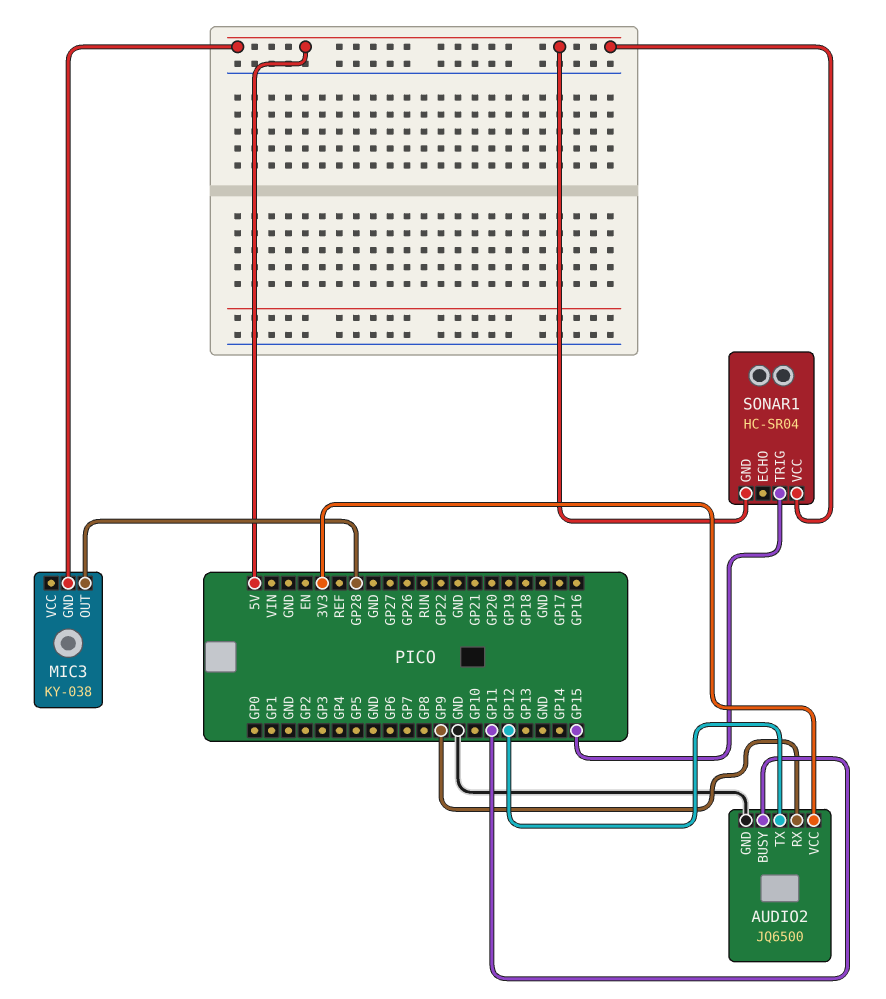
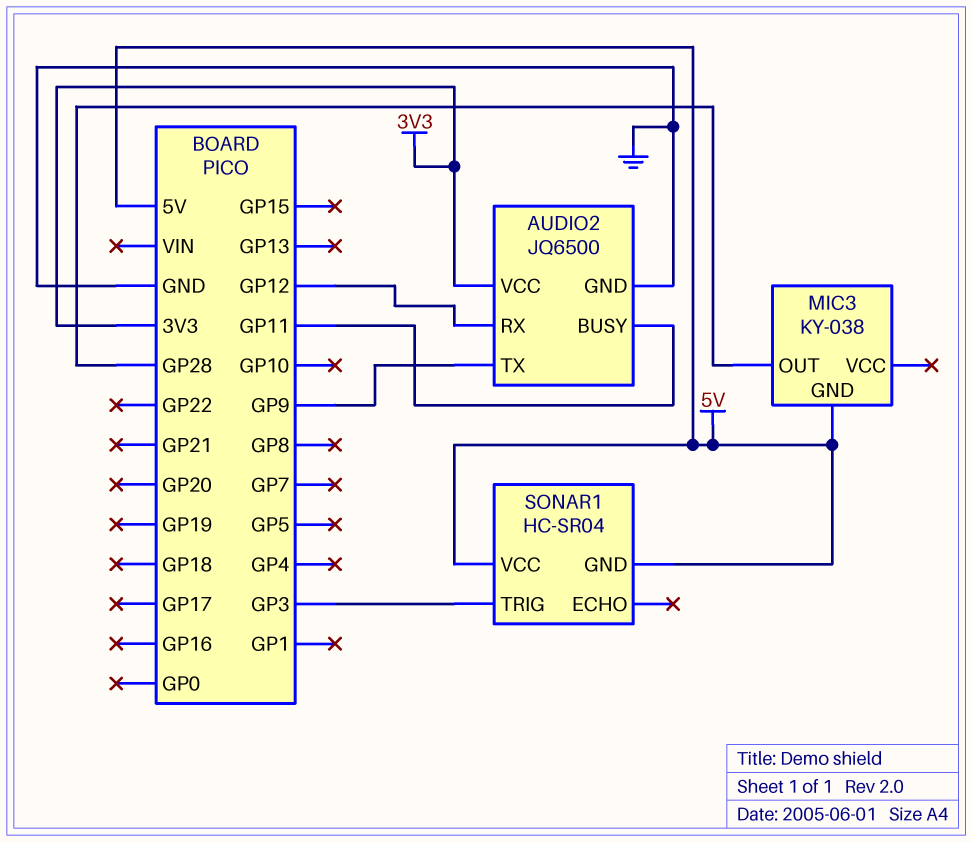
AUDIO2 pin RX: GP9 -> GP12
AUDIO2 pin TX: GP12 -> GP9
SONAR1 pin TRIG: GP15 -> GP3

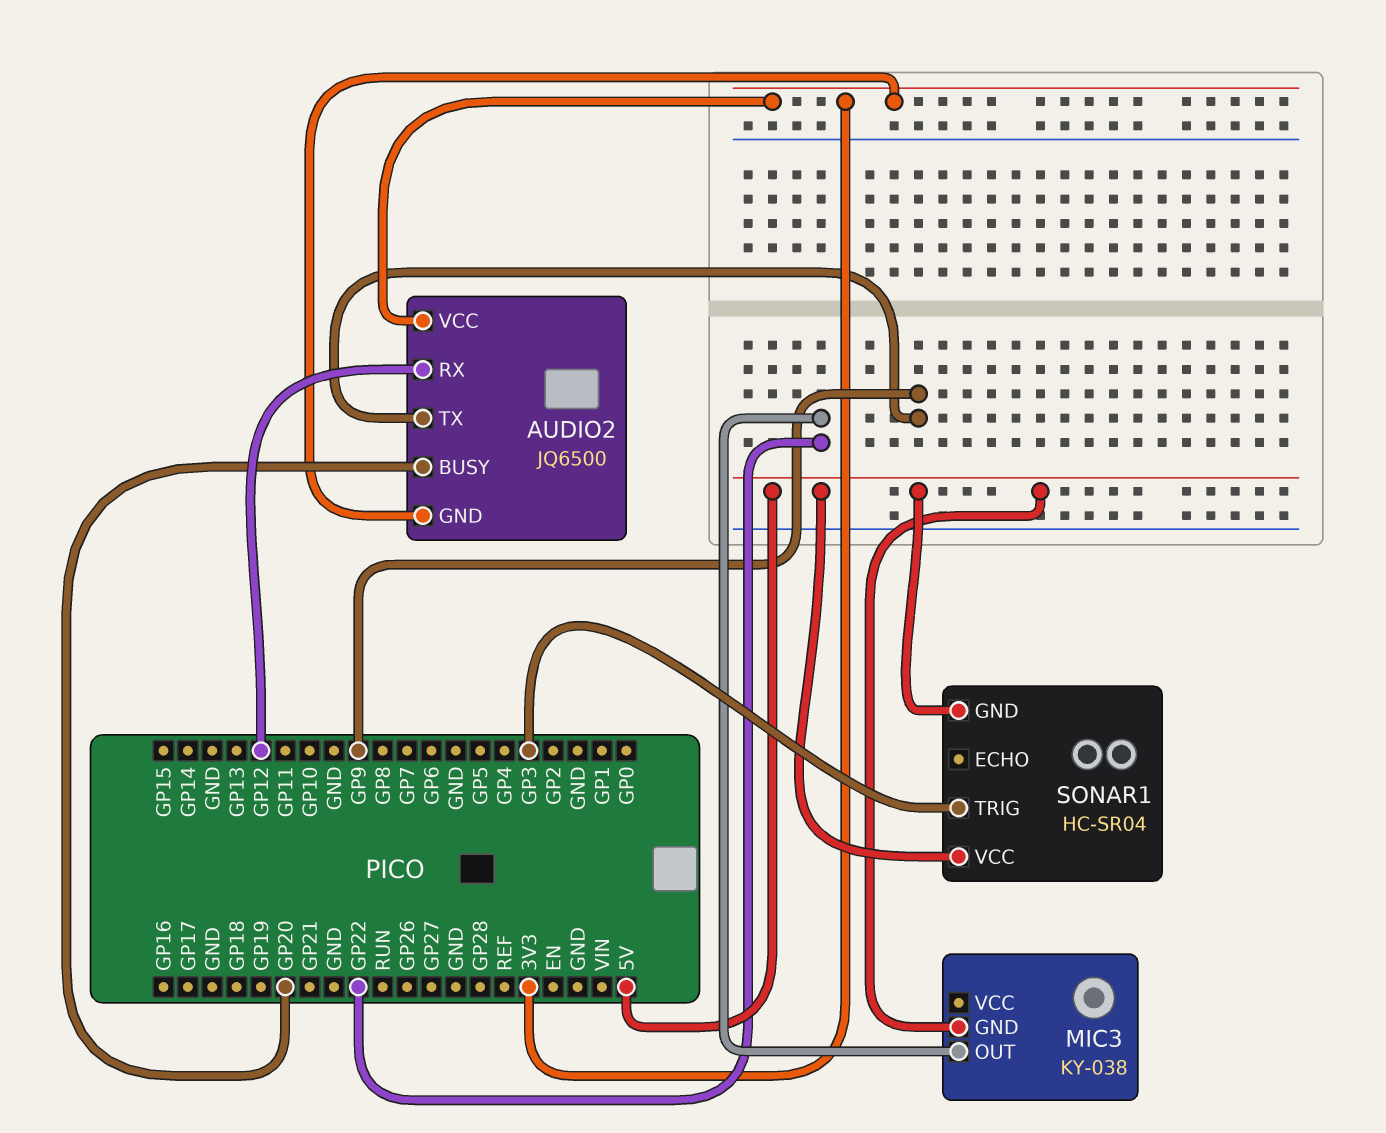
AUDIO2 pin BUSY: GP11 -> GP20
AUDIO2 pin GND: GND -> 3V3
MIC3 pin OUT: GP28 -> GP22

